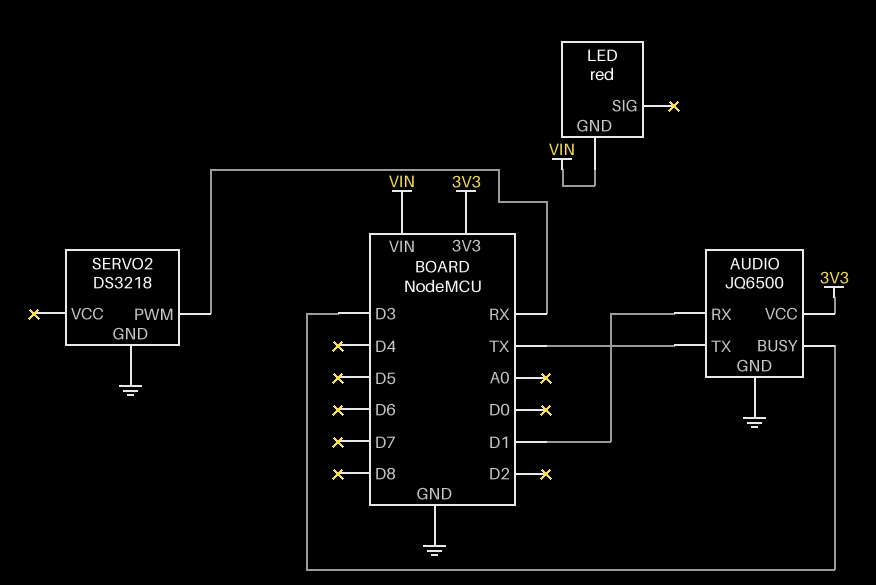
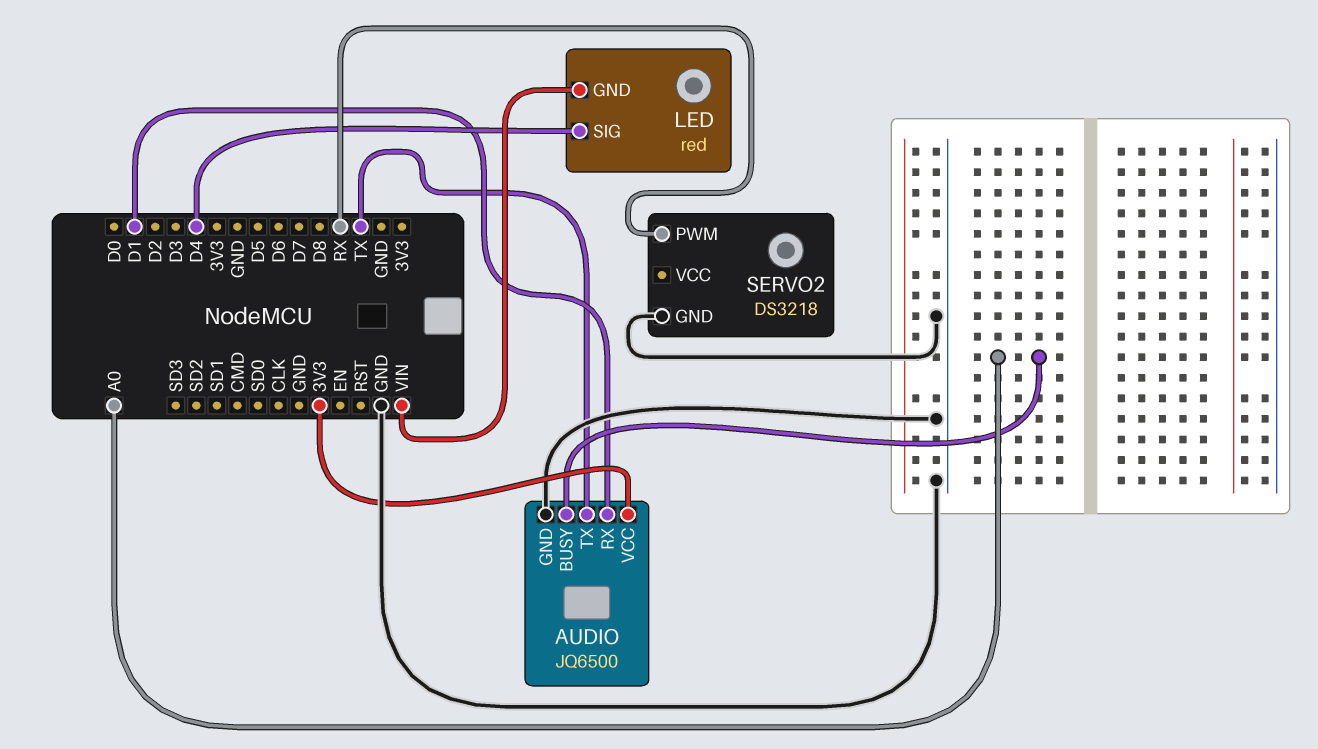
AUDIO pin BUSY: D3 -> A0
LED pin SIG: none -> D4

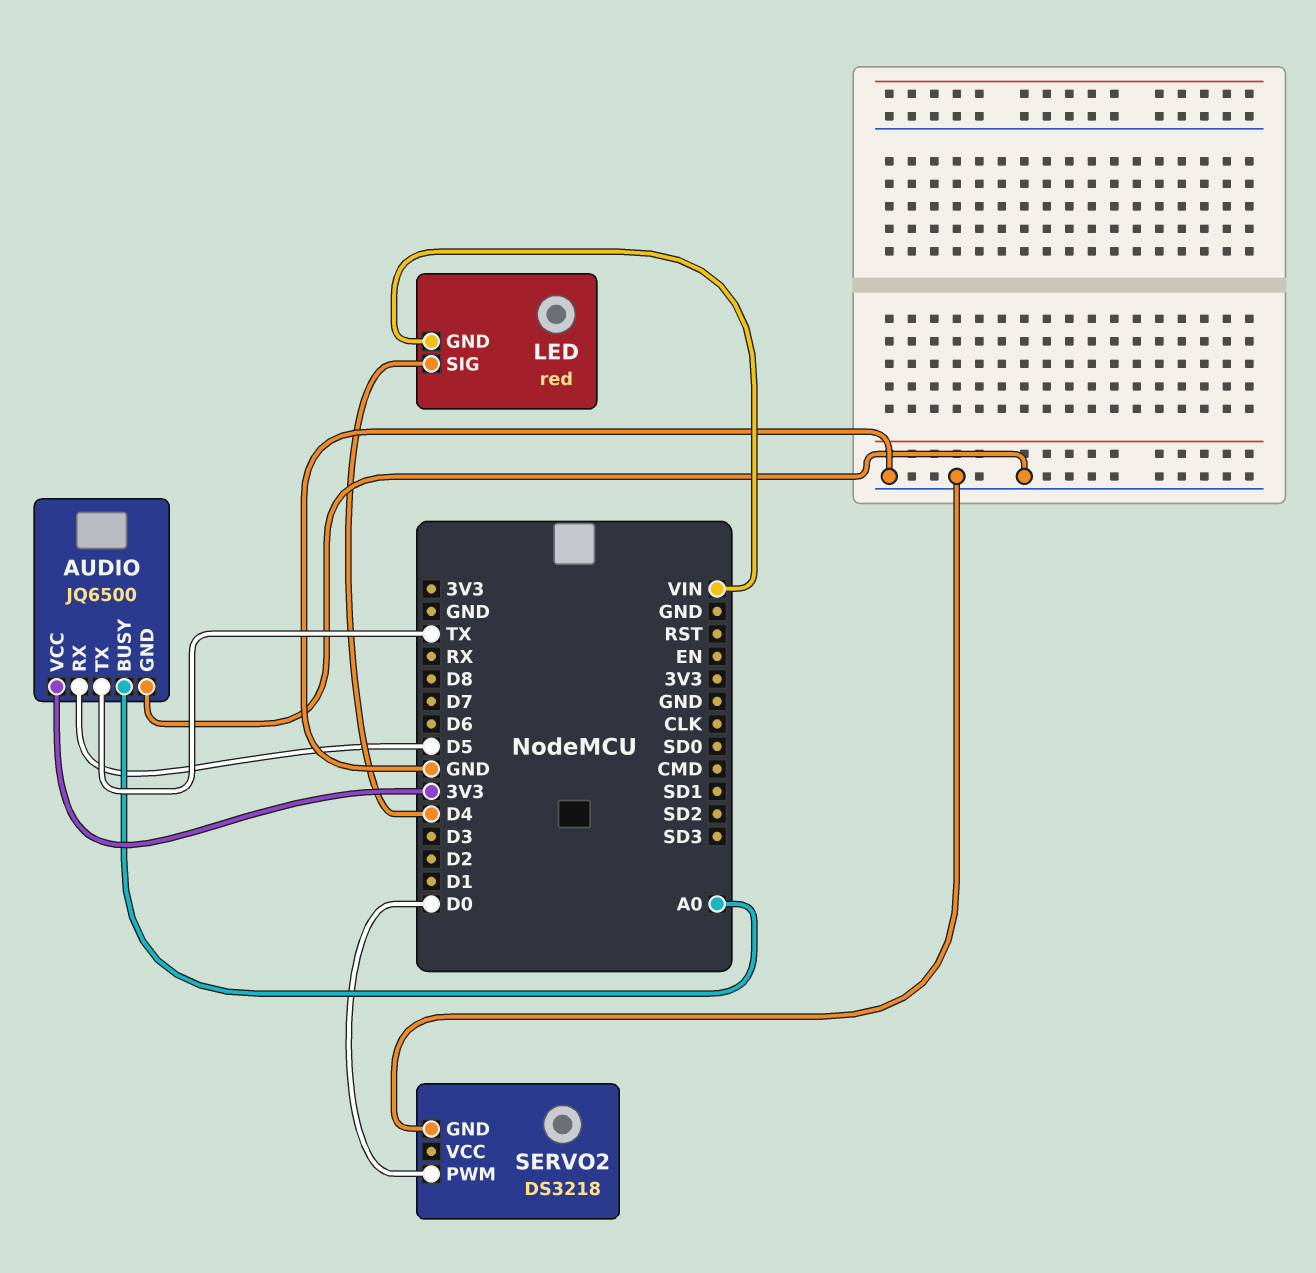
AUDIO pin RX: D1 -> D5
SERVO2 pin PWM: RX -> D0

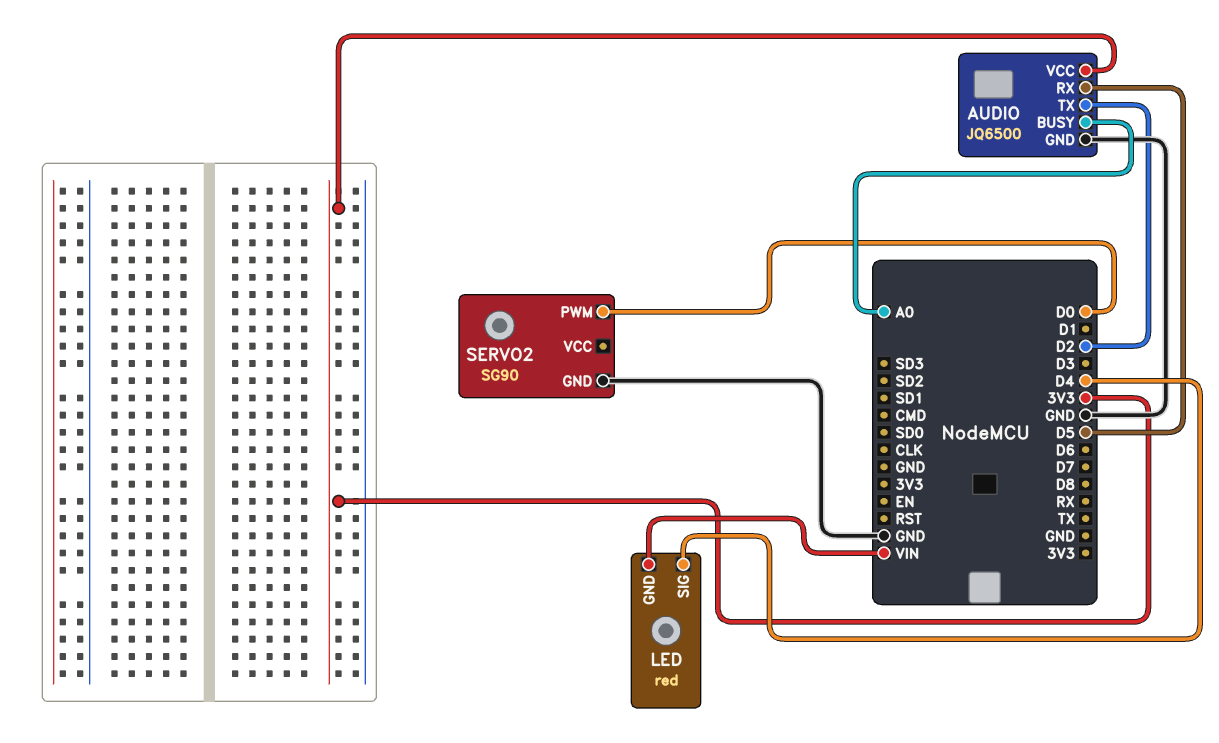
AUDIO pin TX: TX -> D2
SERVO2: DS3218 -> SG90

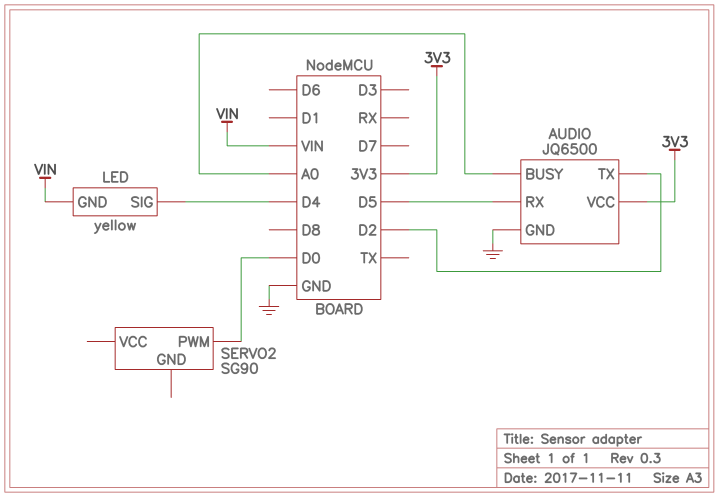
LED: red -> yellow
SERVO2 pin GND: GND -> none

